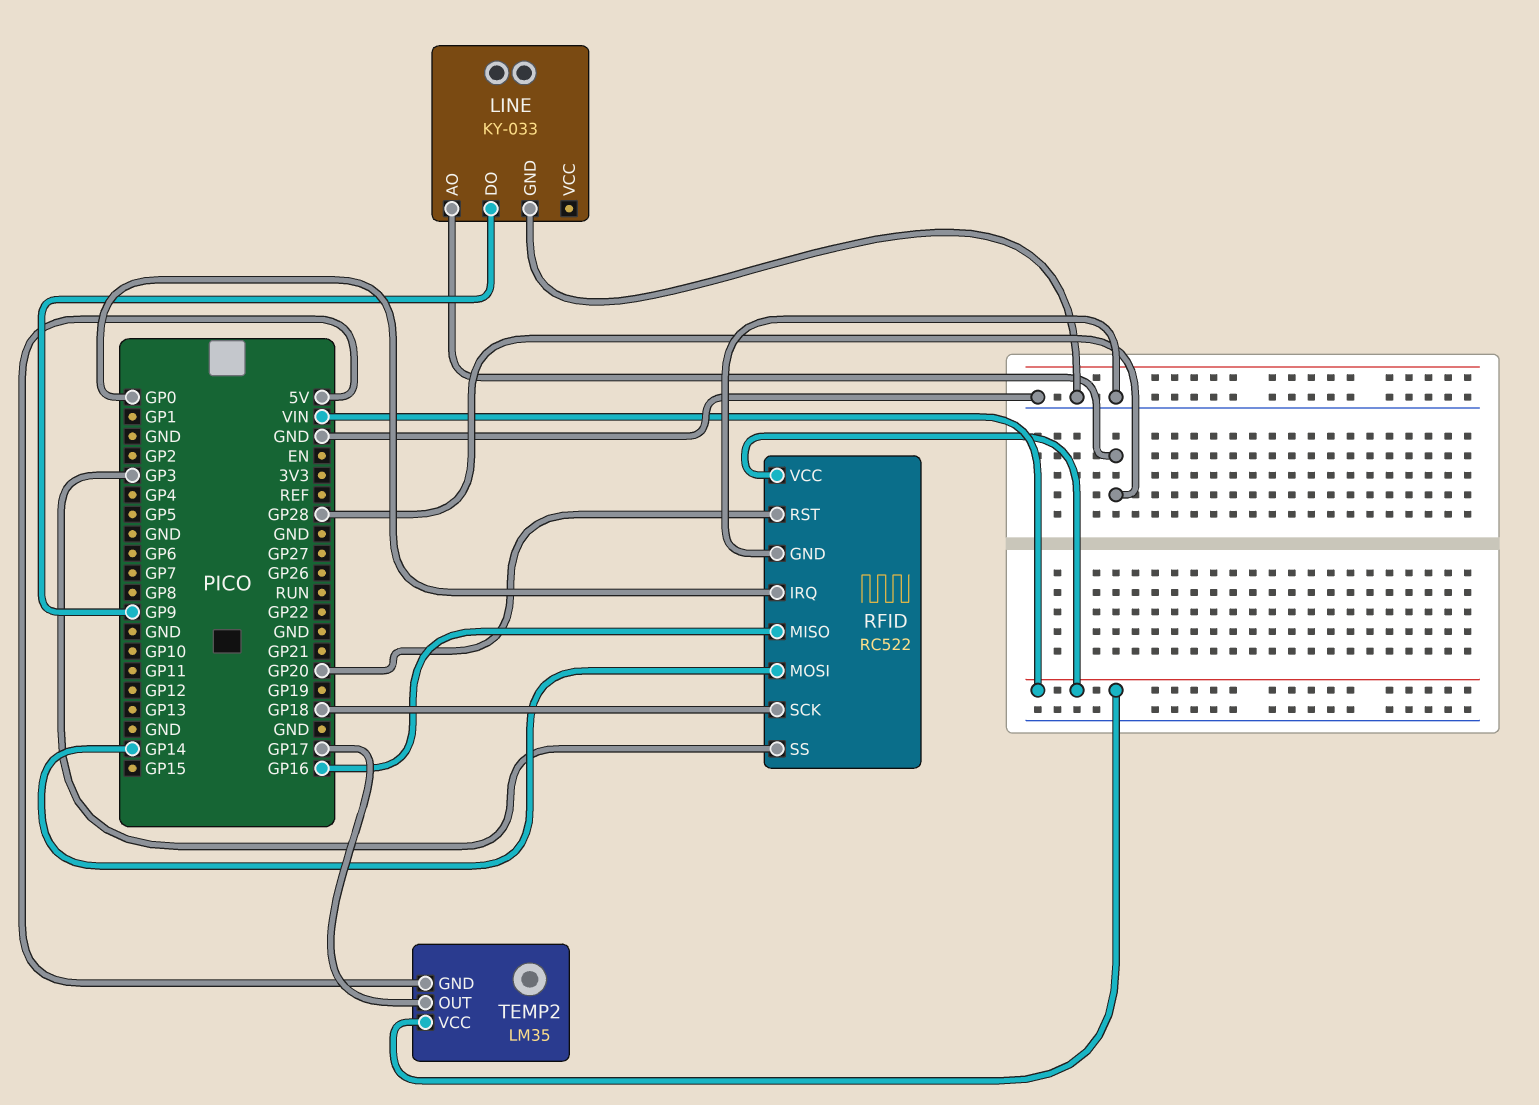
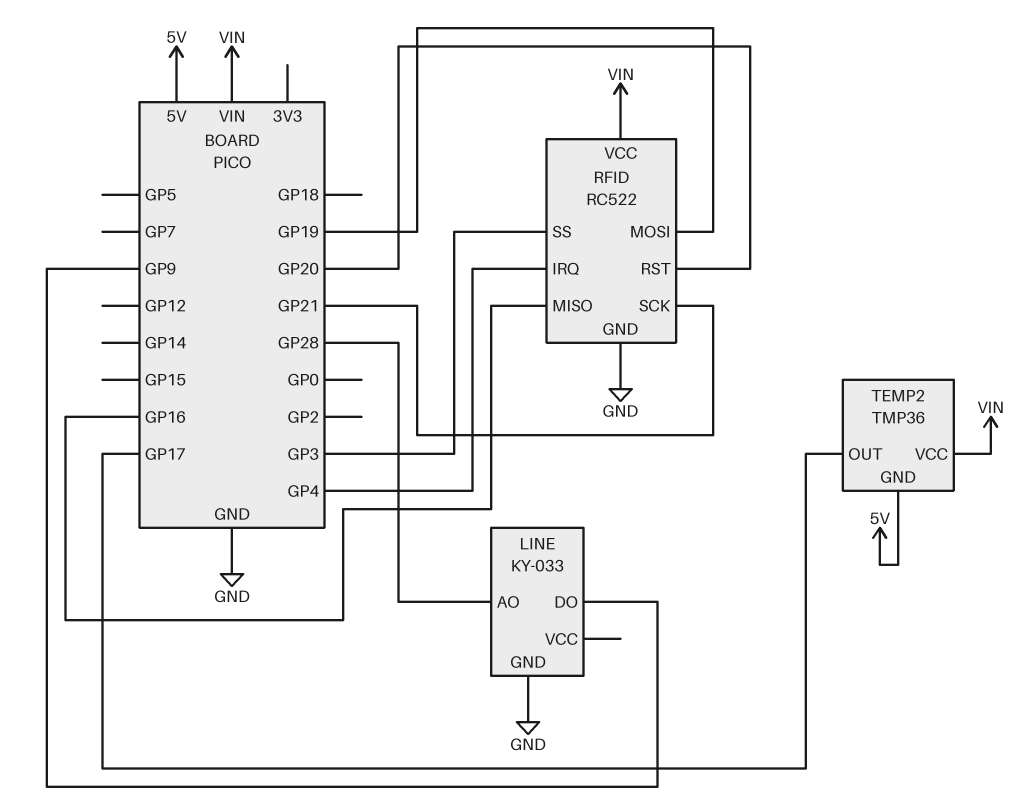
RFID pin IRQ: GP0 -> GP4
RFID pin MOSI: GP14 -> GP19
RFID pin SCK: GP18 -> GP21
TEMP2: LM35 -> TMP36

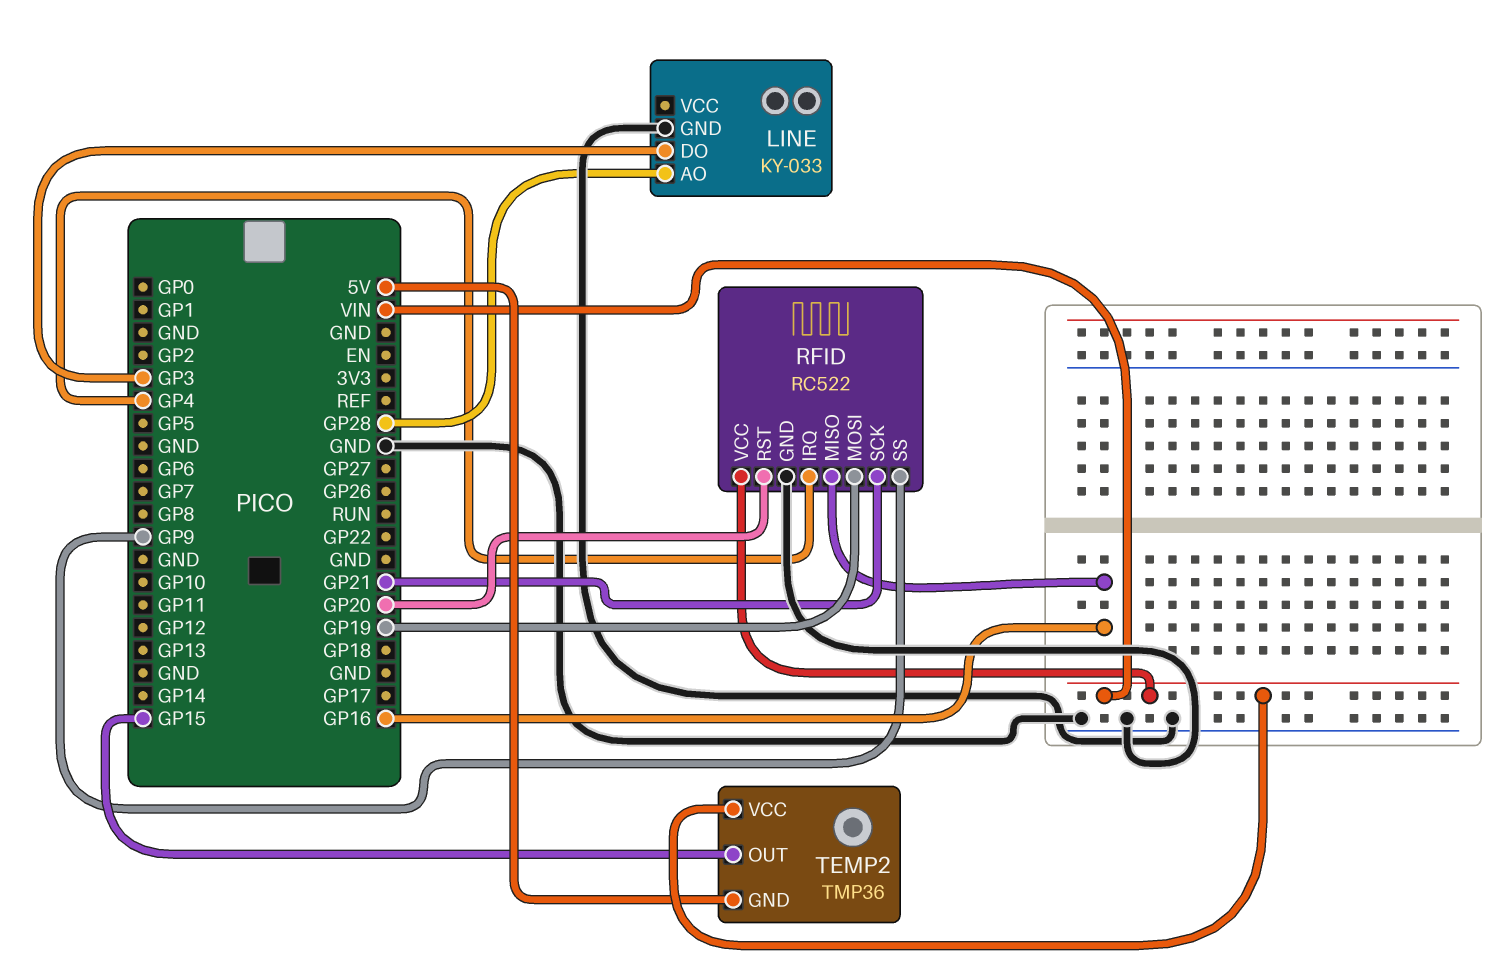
LINE pin DO: GP9 -> GP3
RFID pin SS: GP3 -> GP9
TEMP2 pin OUT: GP17 -> GP15

